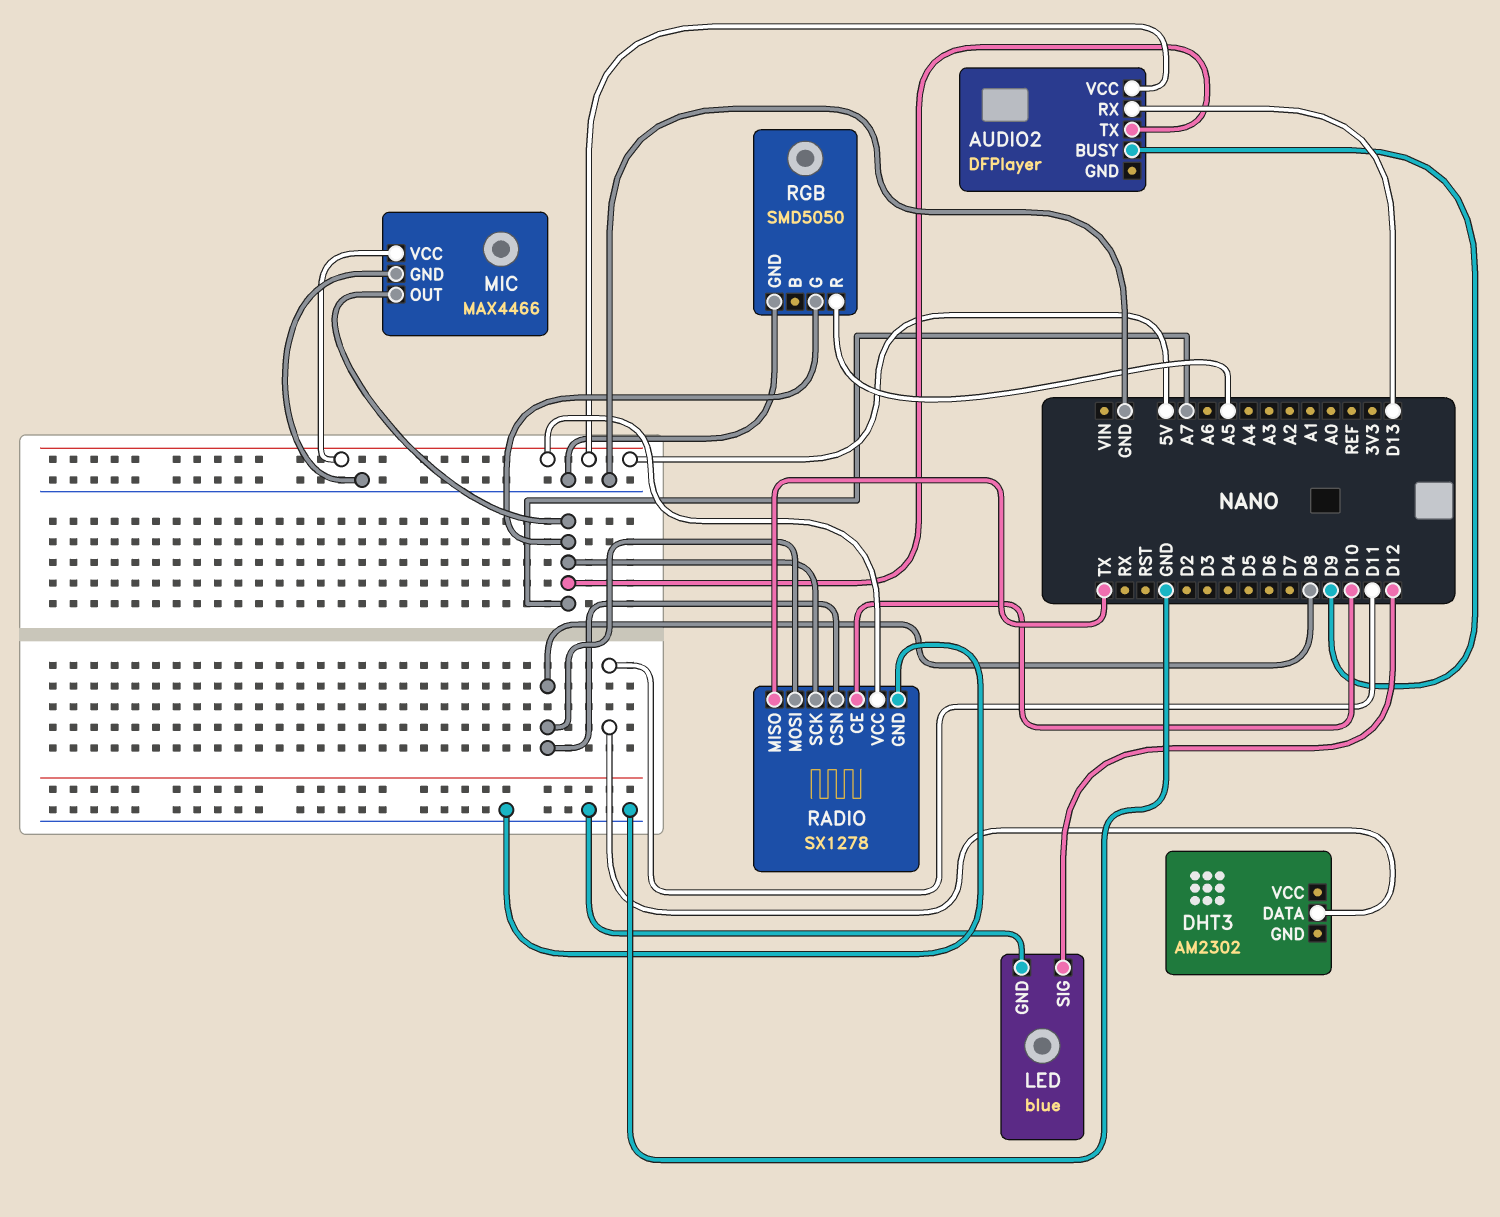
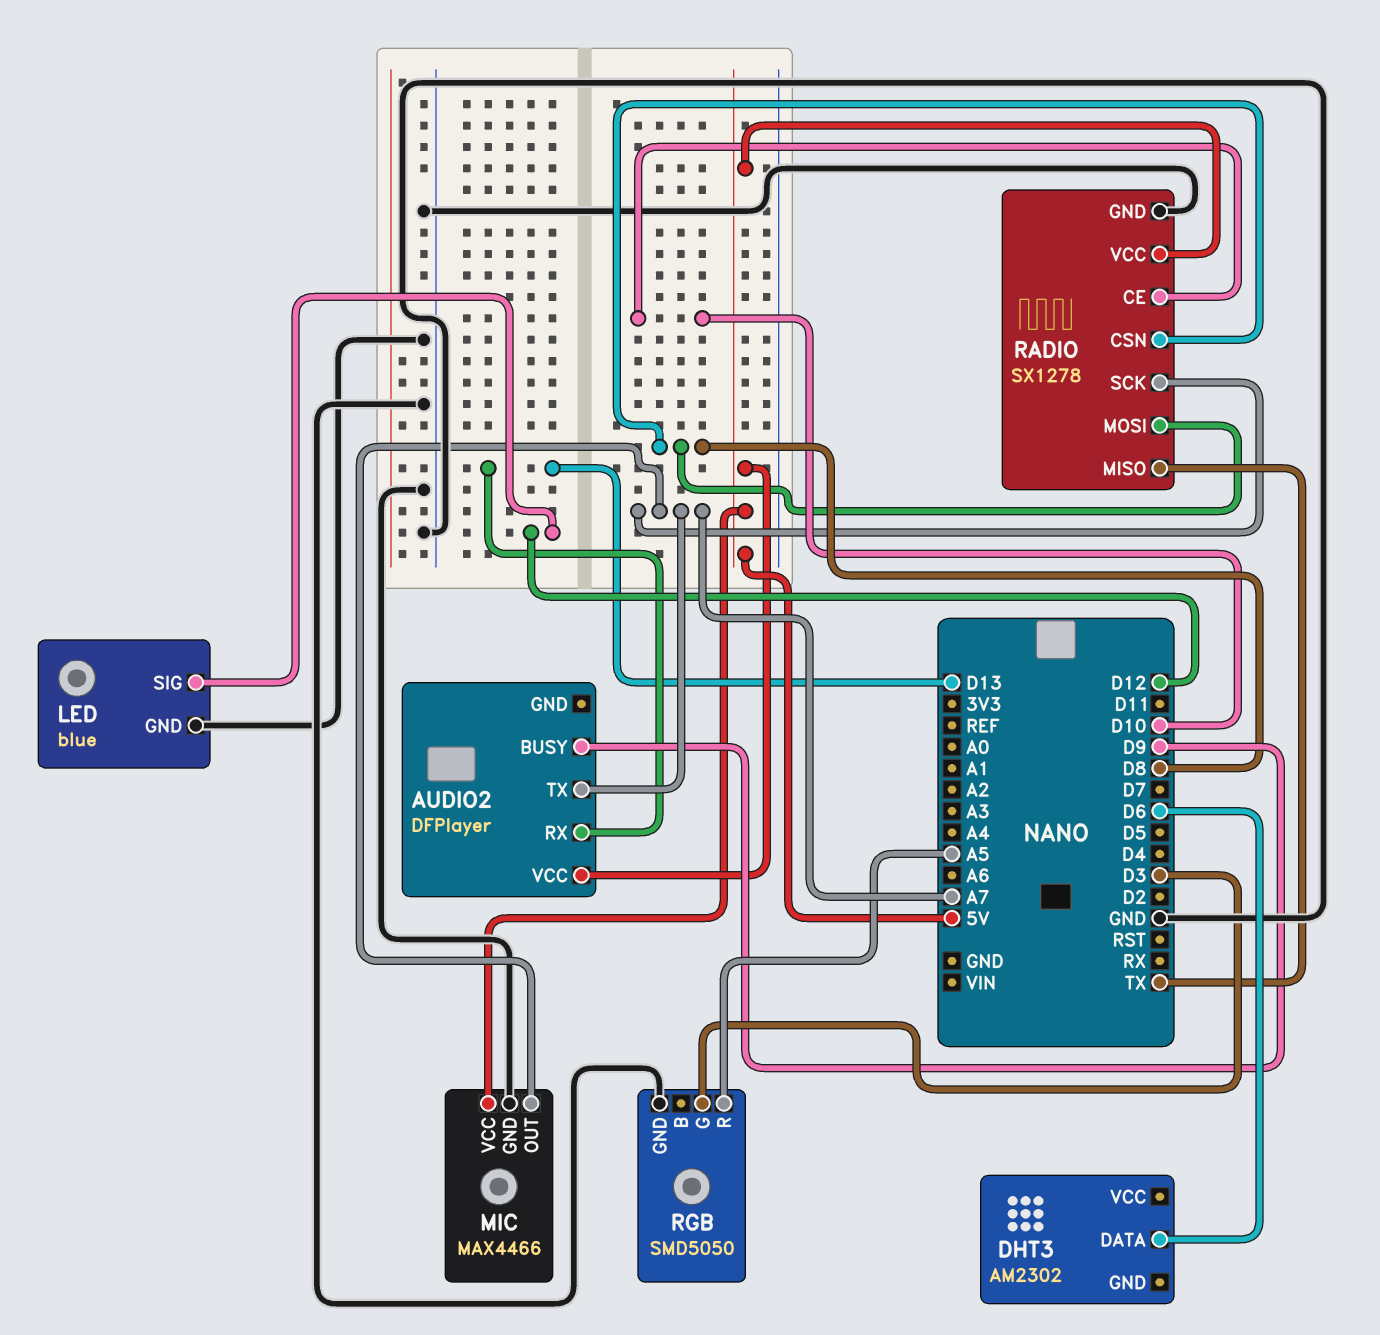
DHT3 pin DATA: D11 -> D6
RGB pin G: A7 -> D3

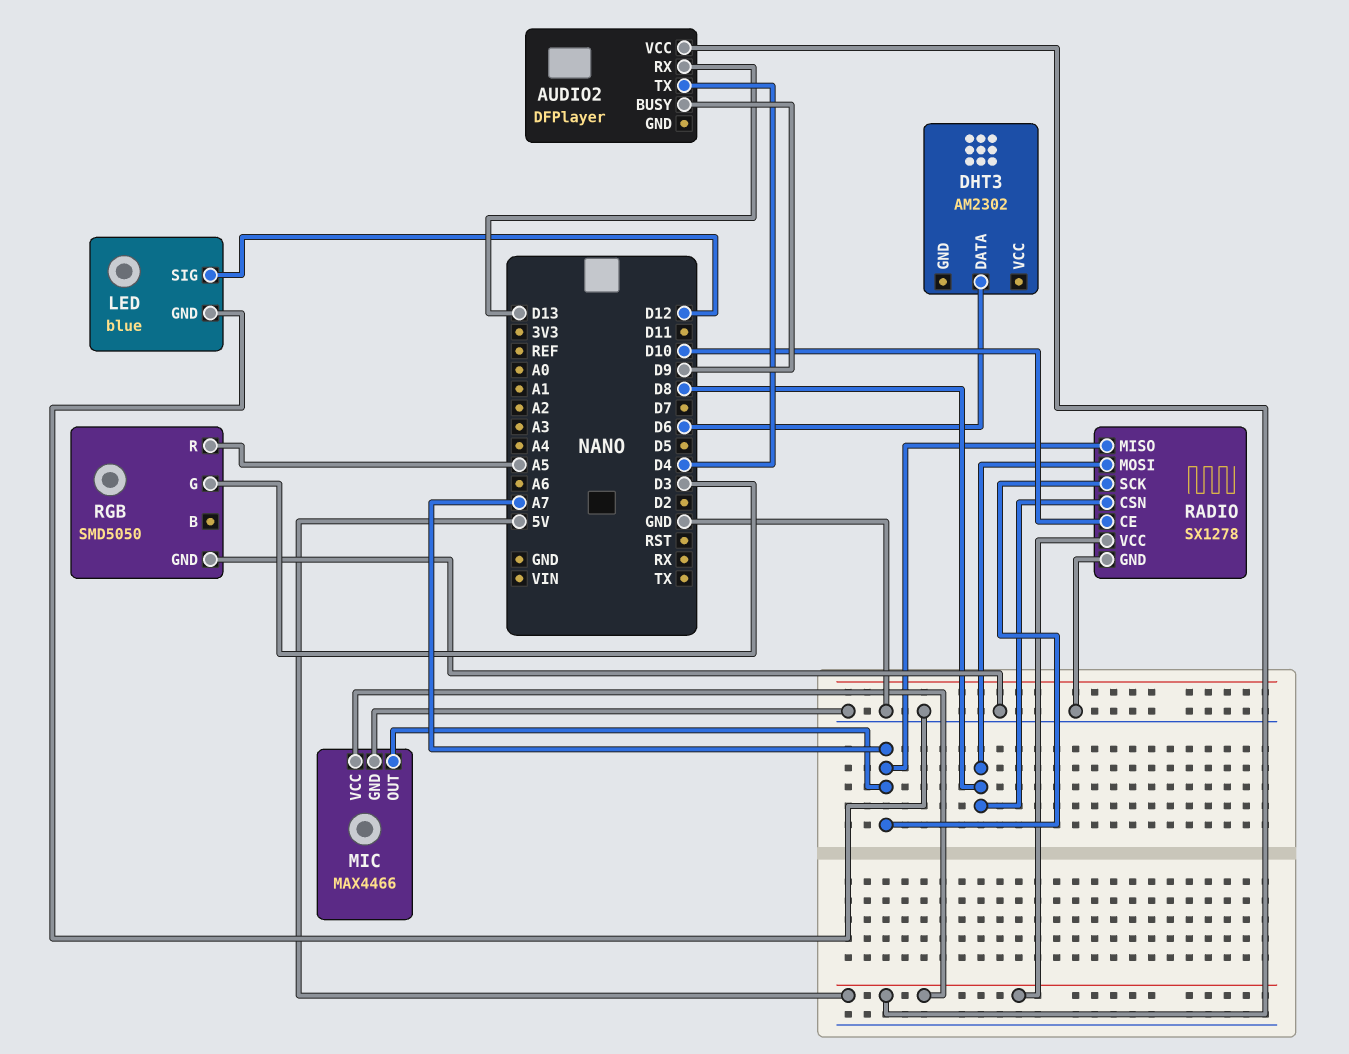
AUDIO2 pin TX: A7 -> D4
RADIO pin MISO: TX -> A7

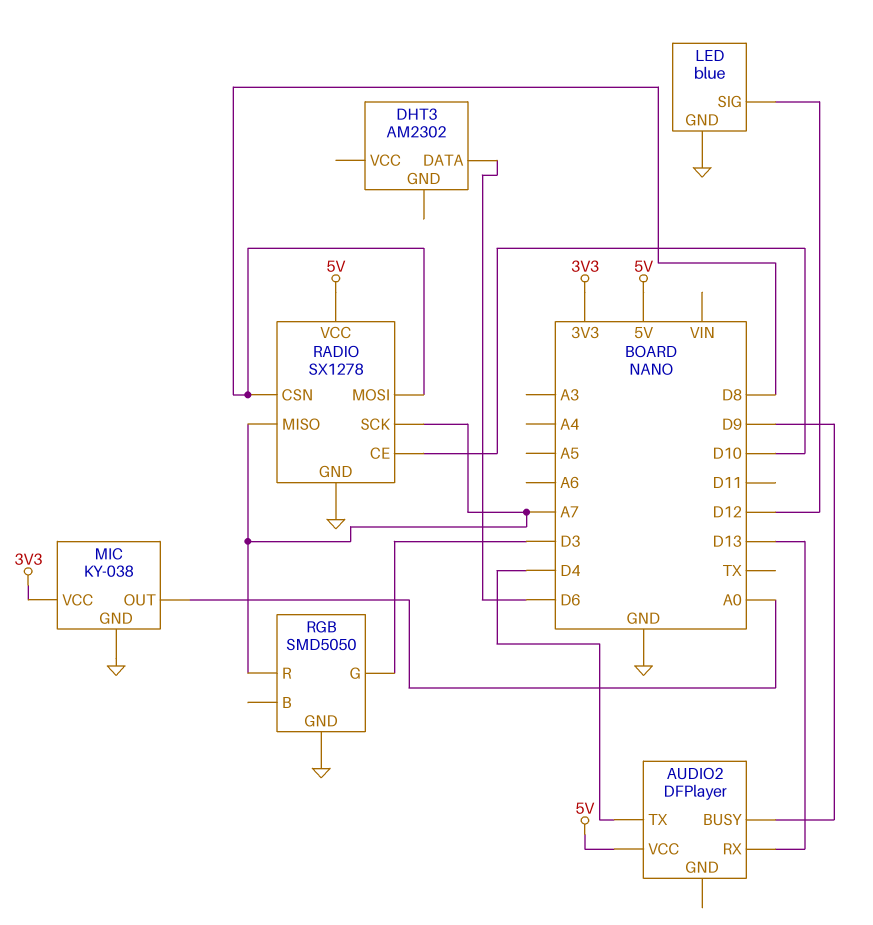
MIC: MAX4466 -> KY-038
MIC pin OUT: A7 -> A0
MIC pin VCC: 5V -> 3V3
RGB pin R: A5 -> A7

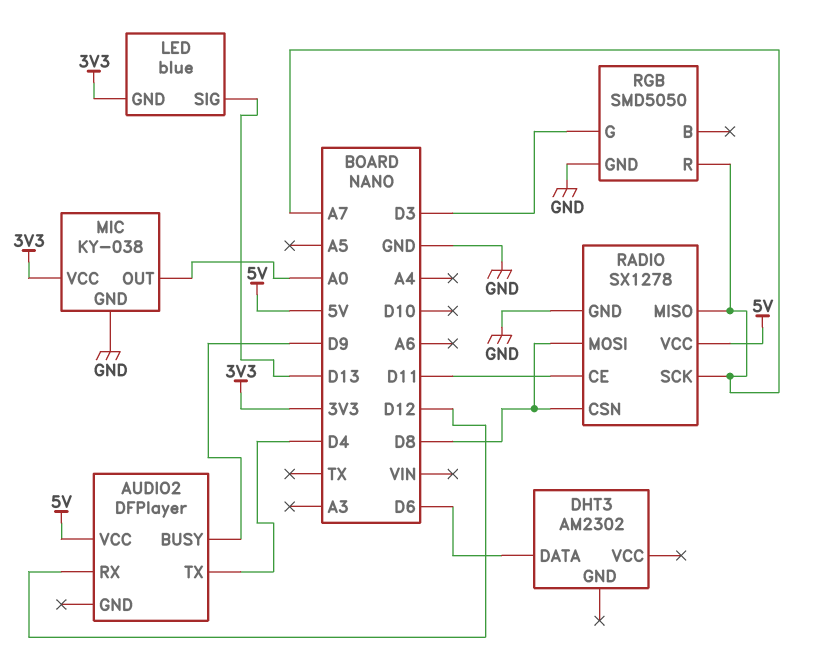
AUDIO2 pin RX: D13 -> D12
LED pin GND: GND -> 3V3
LED pin SIG: D12 -> D13
RADIO pin CE: D10 -> D11

